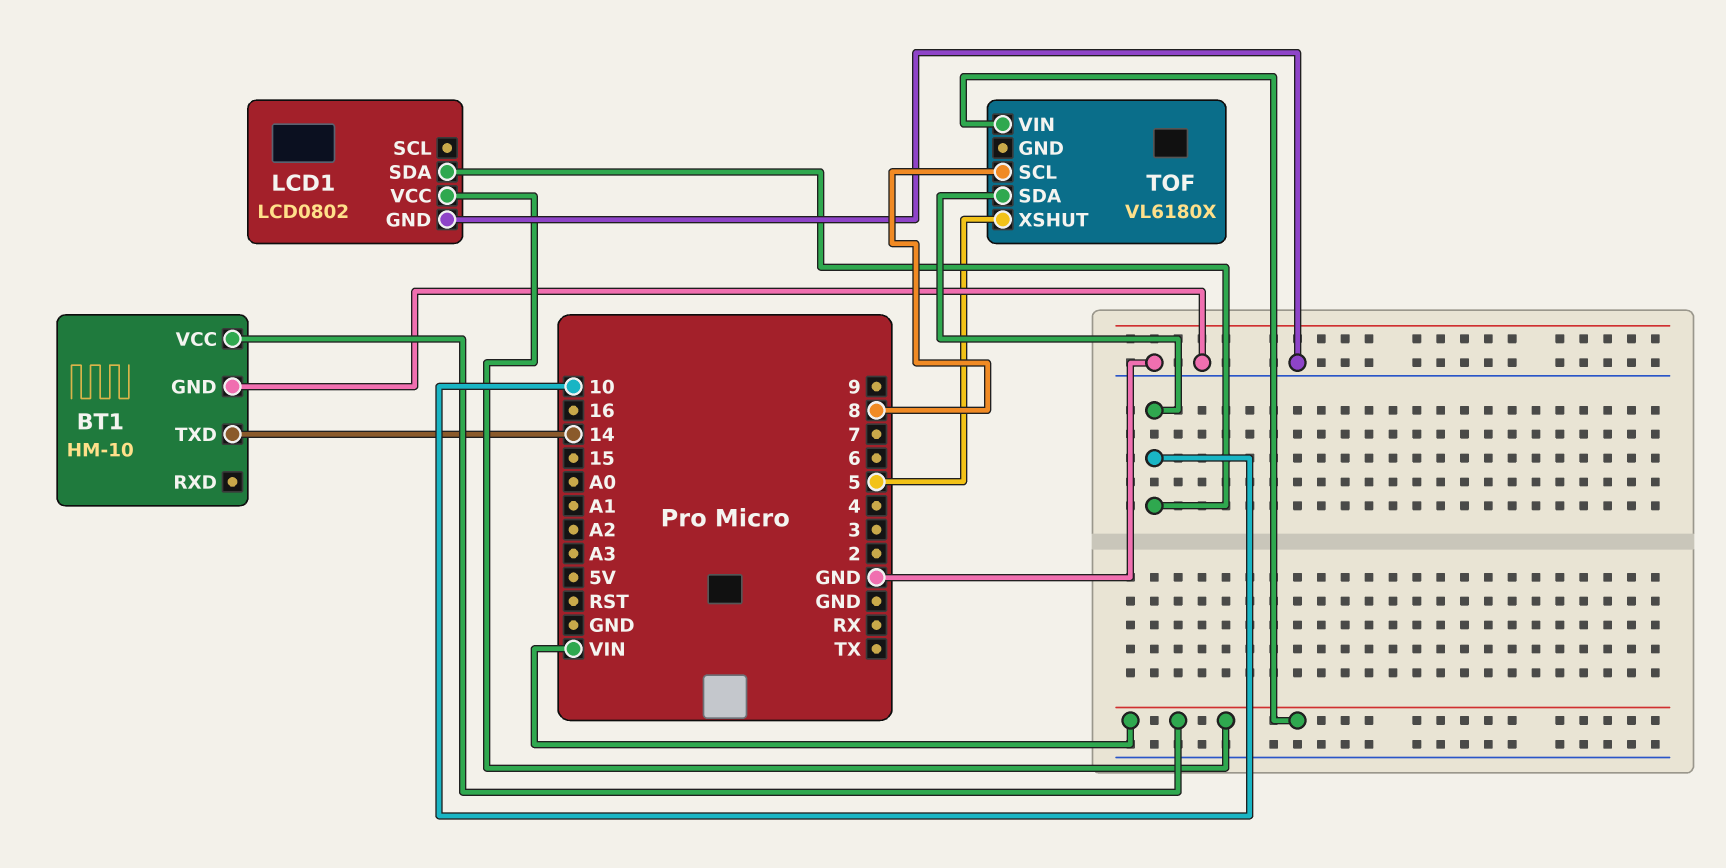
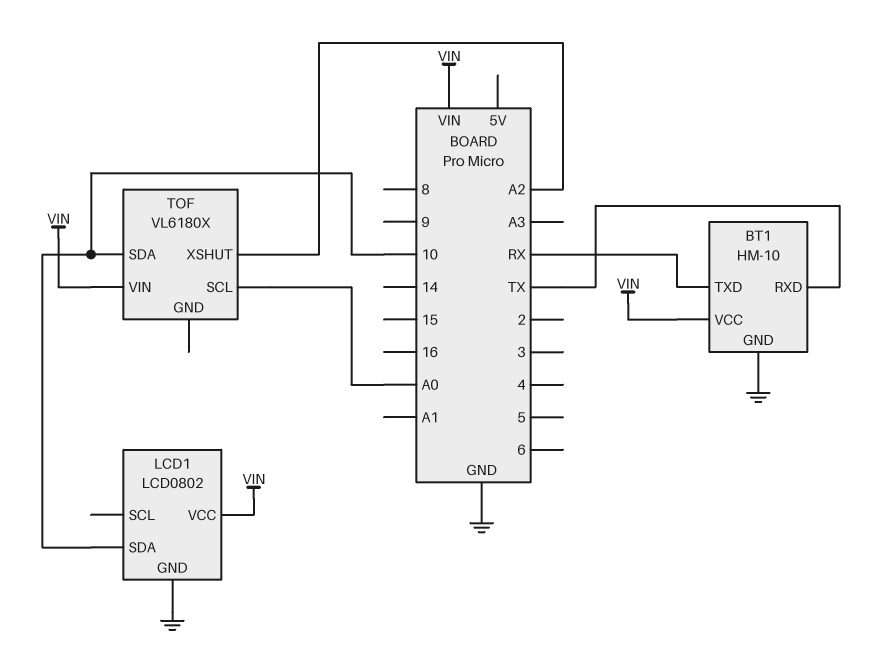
BT1 pin RXD: none -> TX
BT1 pin TXD: 14 -> RX
TOF pin SCL: 8 -> A0
TOF pin XSHUT: 5 -> A2

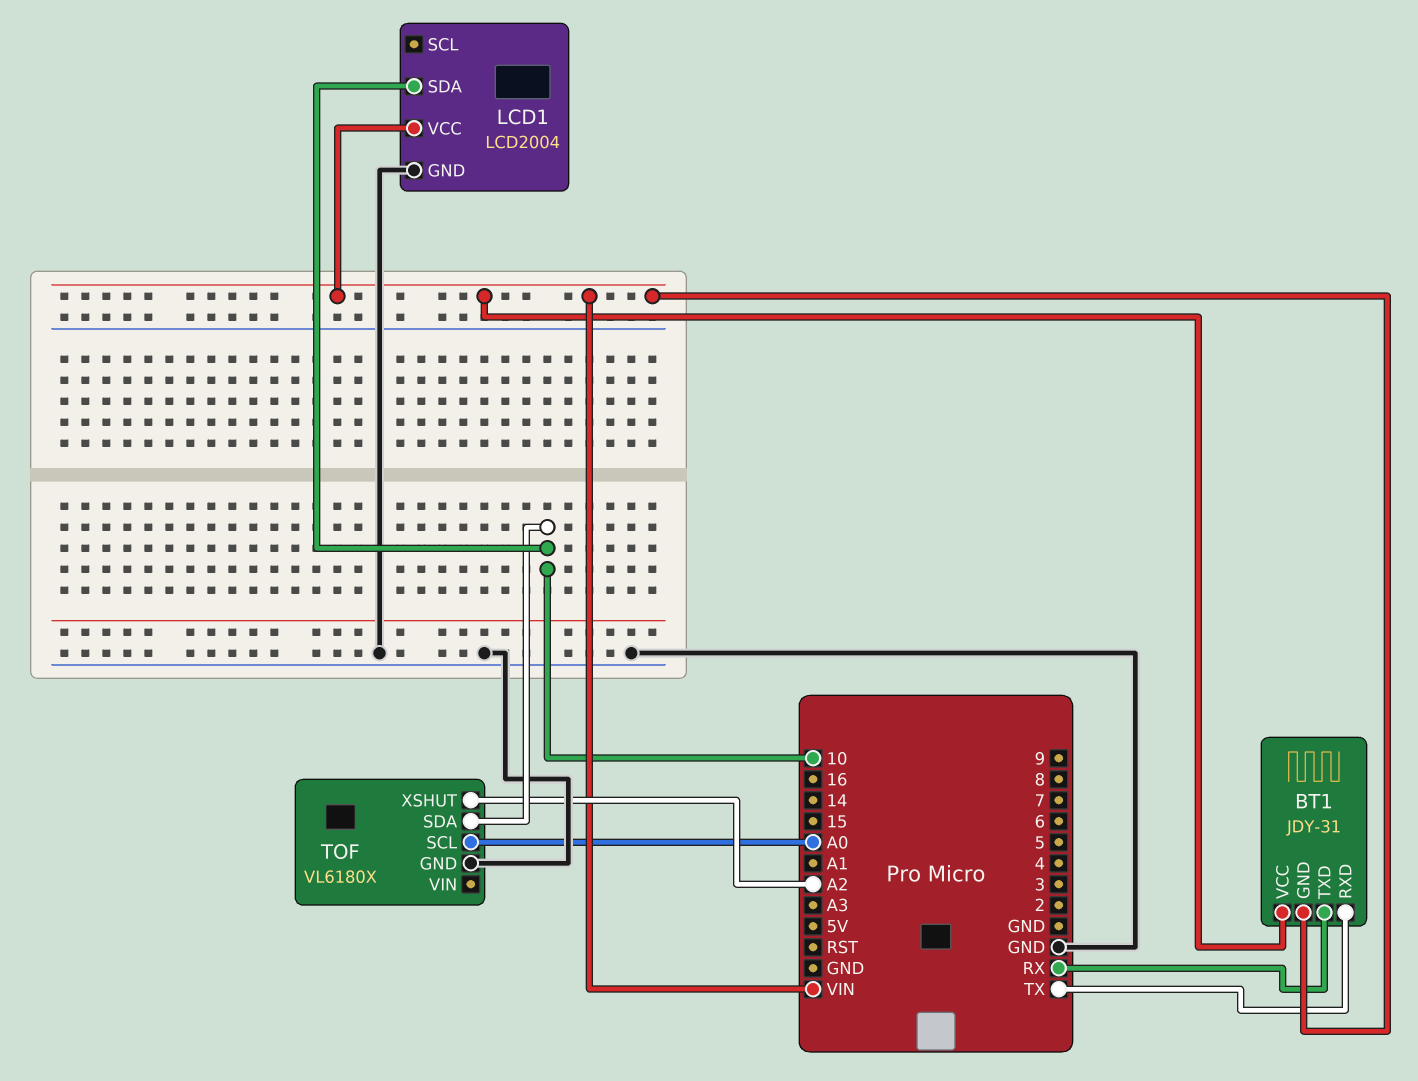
BT1: HM-10 -> JDY-31
BT1 pin GND: GND -> VIN
LCD1: LCD0802 -> LCD2004
TOF pin GND: none -> GND
TOF pin VIN: VIN -> none

